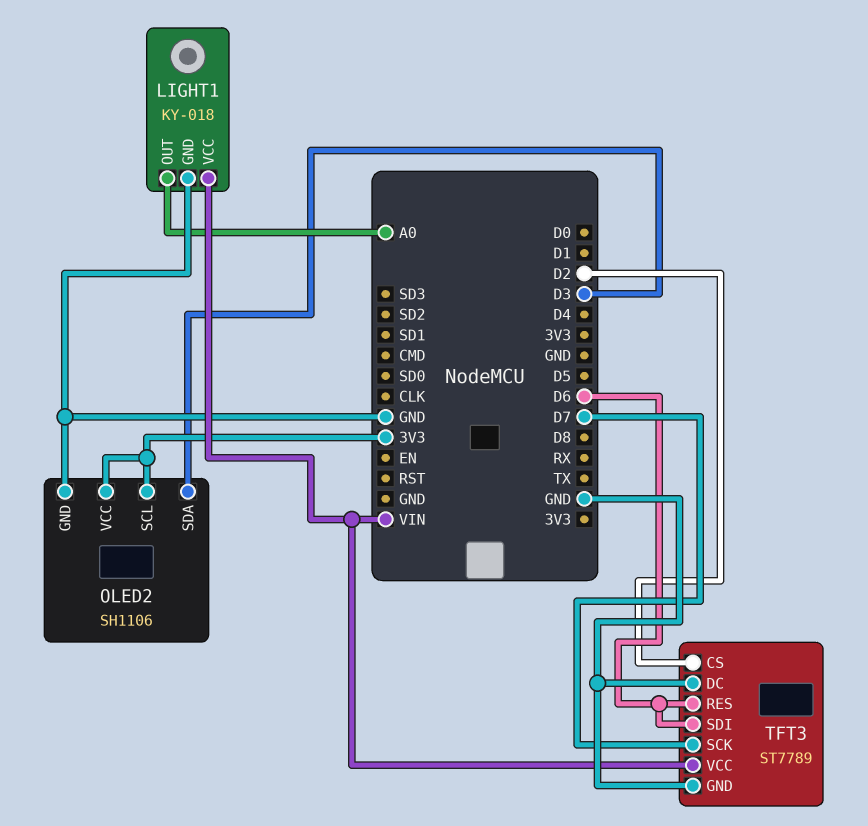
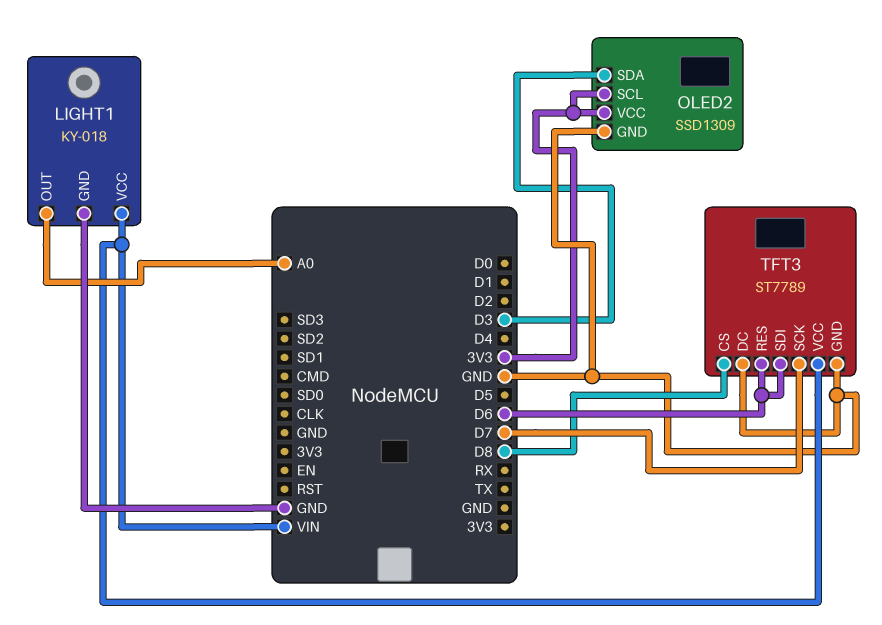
OLED2: SH1106 -> SSD1309
TFT3 pin CS: D2 -> D8

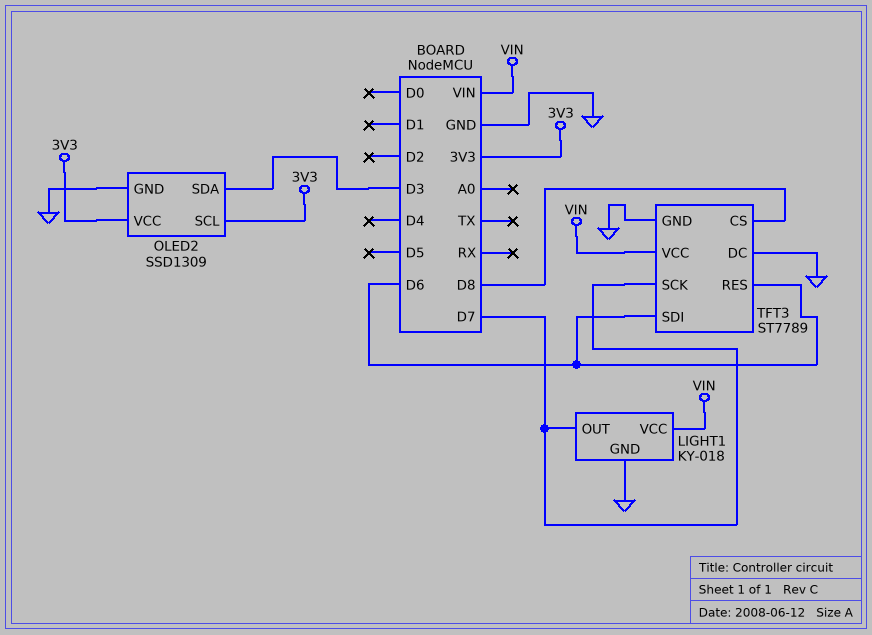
LIGHT1 pin OUT: A0 -> D7

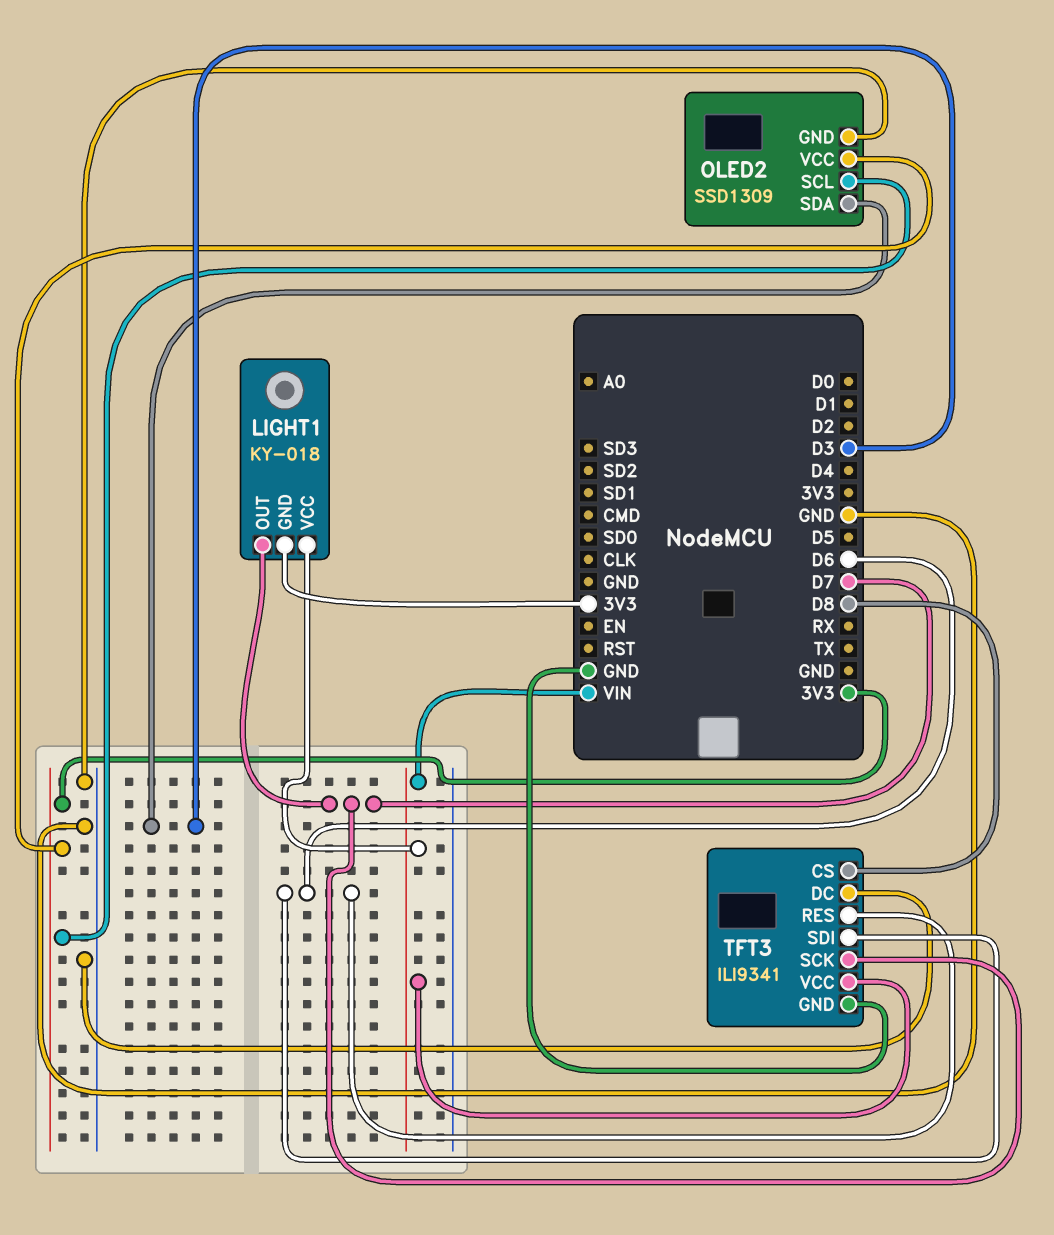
LIGHT1 pin GND: GND -> 3V3
TFT3: ST7789 -> ILI9341

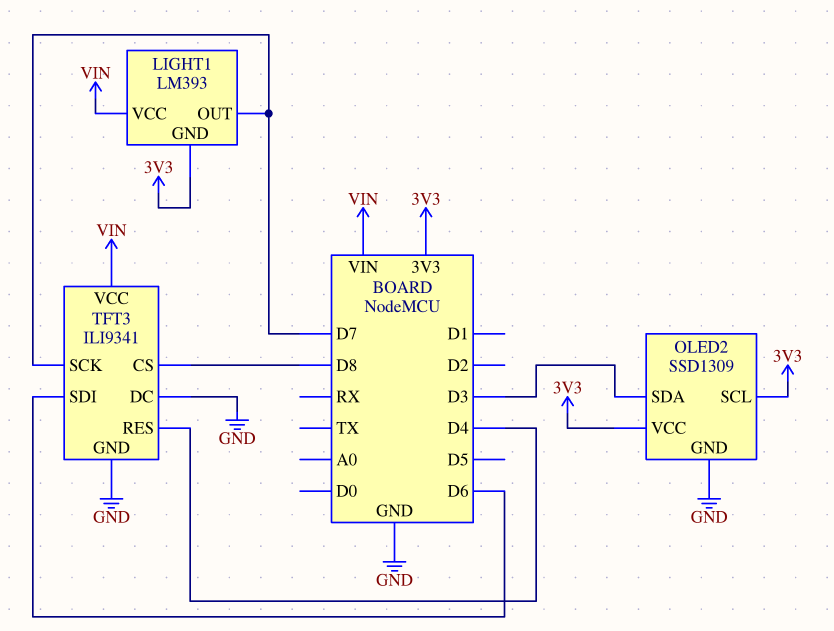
LIGHT1: KY-018 -> LM393
TFT3 pin RES: D6 -> D4

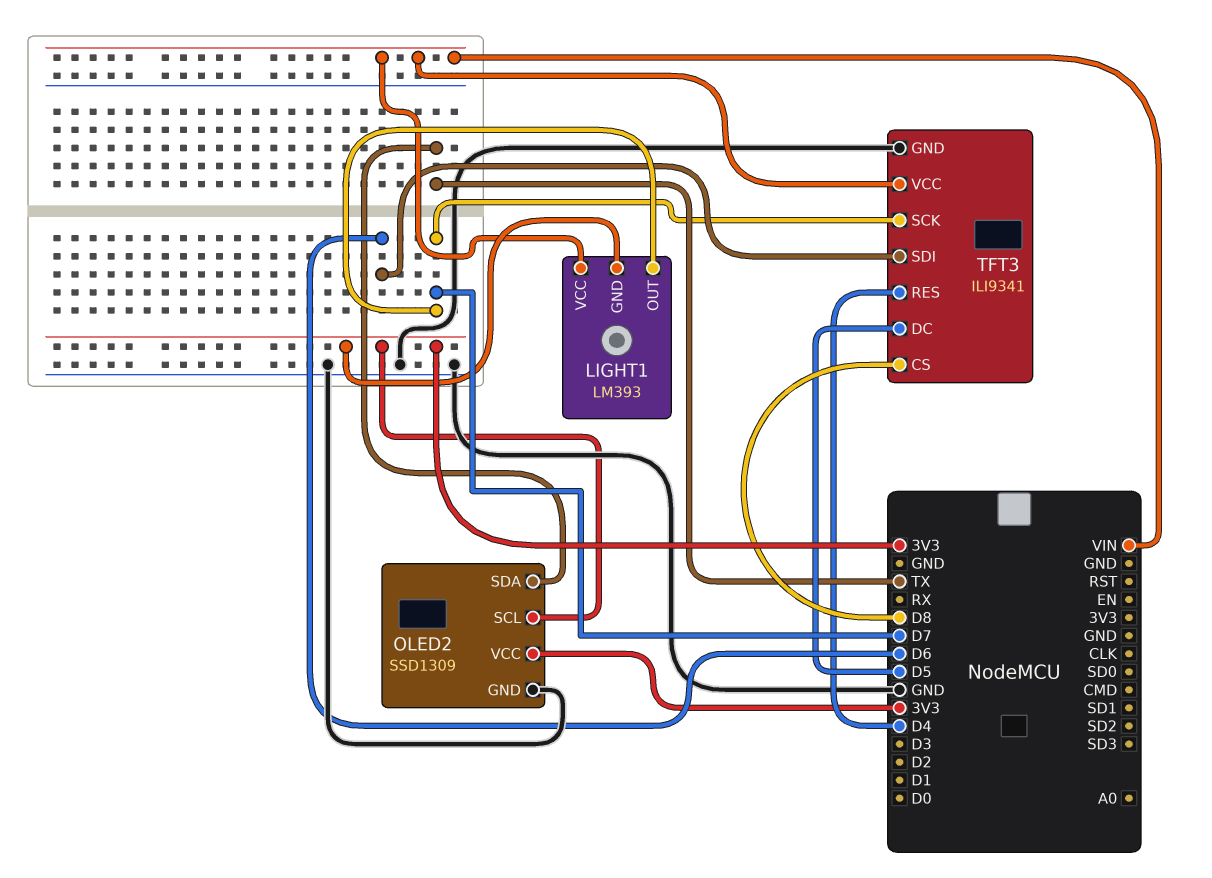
OLED2 pin SDA: D3 -> TX
TFT3 pin DC: GND -> D5

